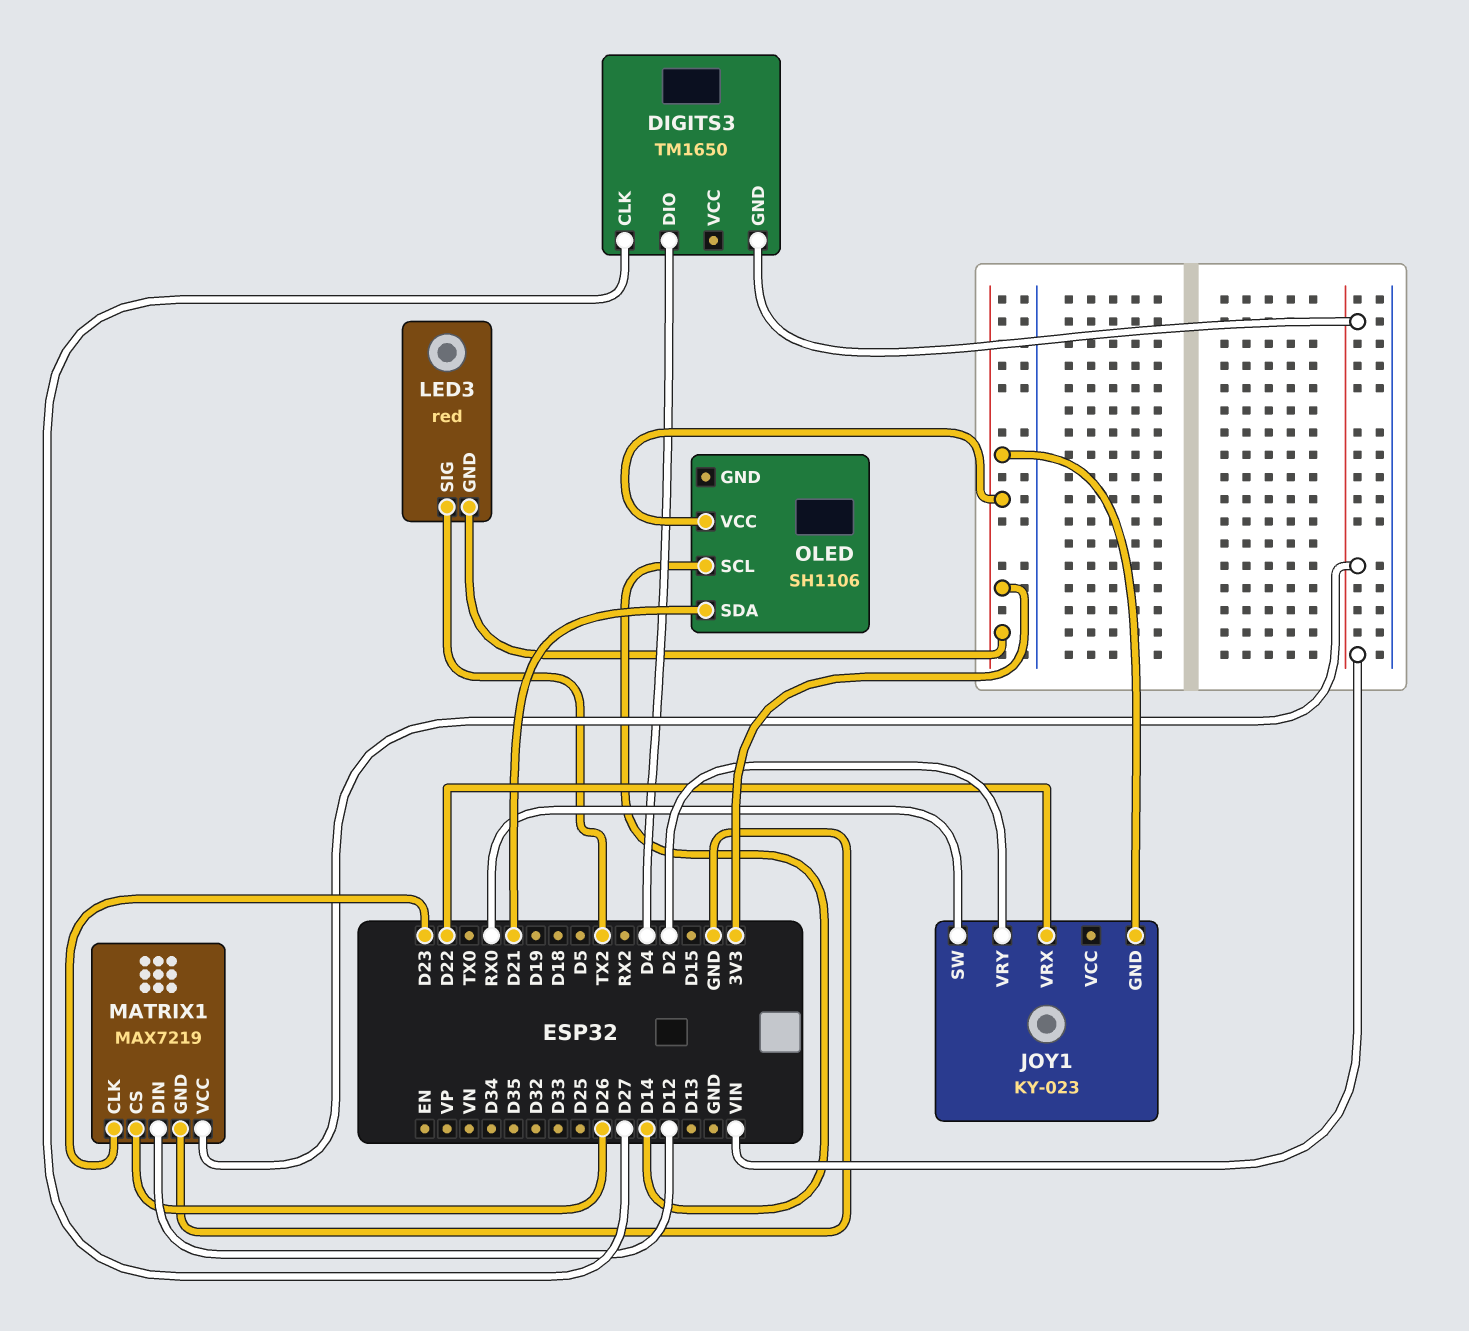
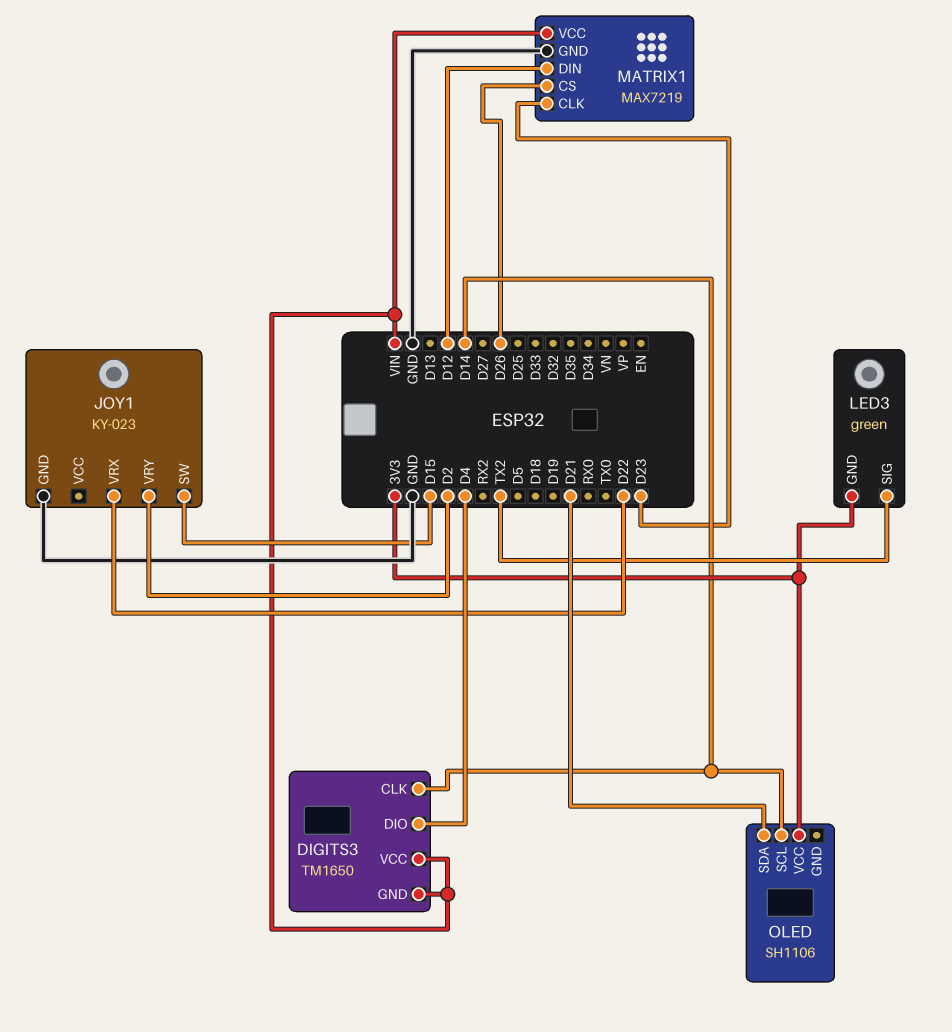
DIGITS3 pin CLK: D27 -> D14
DIGITS3 pin VCC: none -> VIN
JOY1 pin GND: 3V3 -> GND
JOY1 pin SW: RX0 -> D15
LED3: red -> green

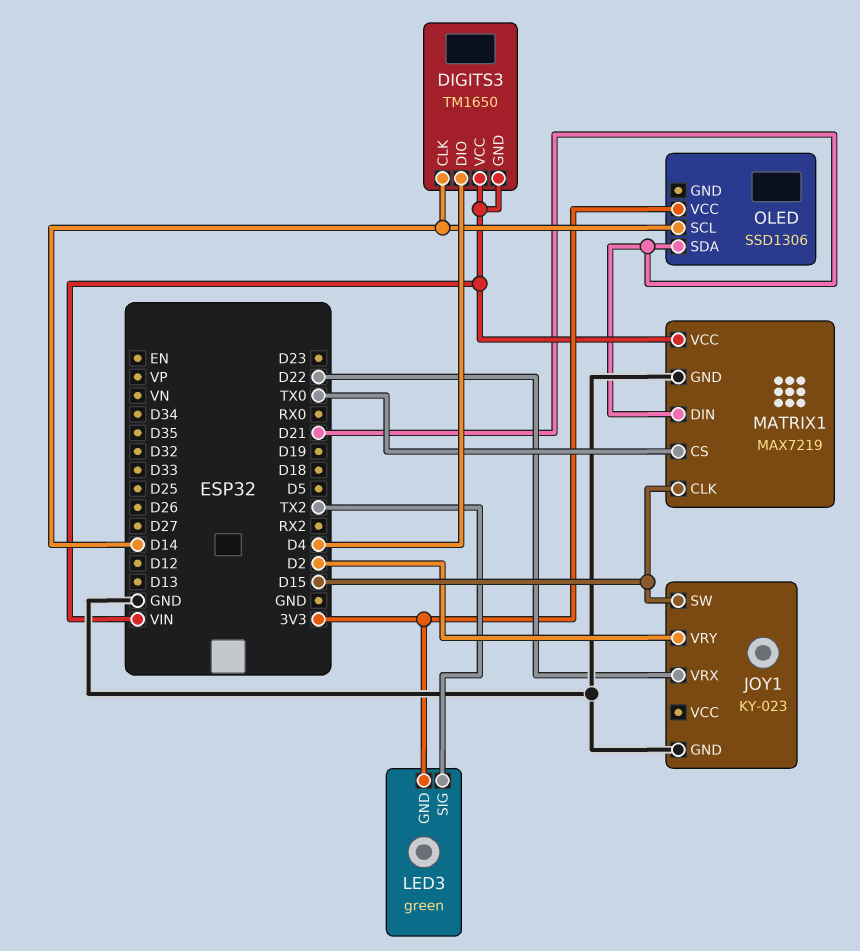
MATRIX1 pin CLK: D23 -> D15
MATRIX1 pin CS: D26 -> TX0
MATRIX1 pin DIN: D12 -> D21
OLED: SH1106 -> SSD1306

